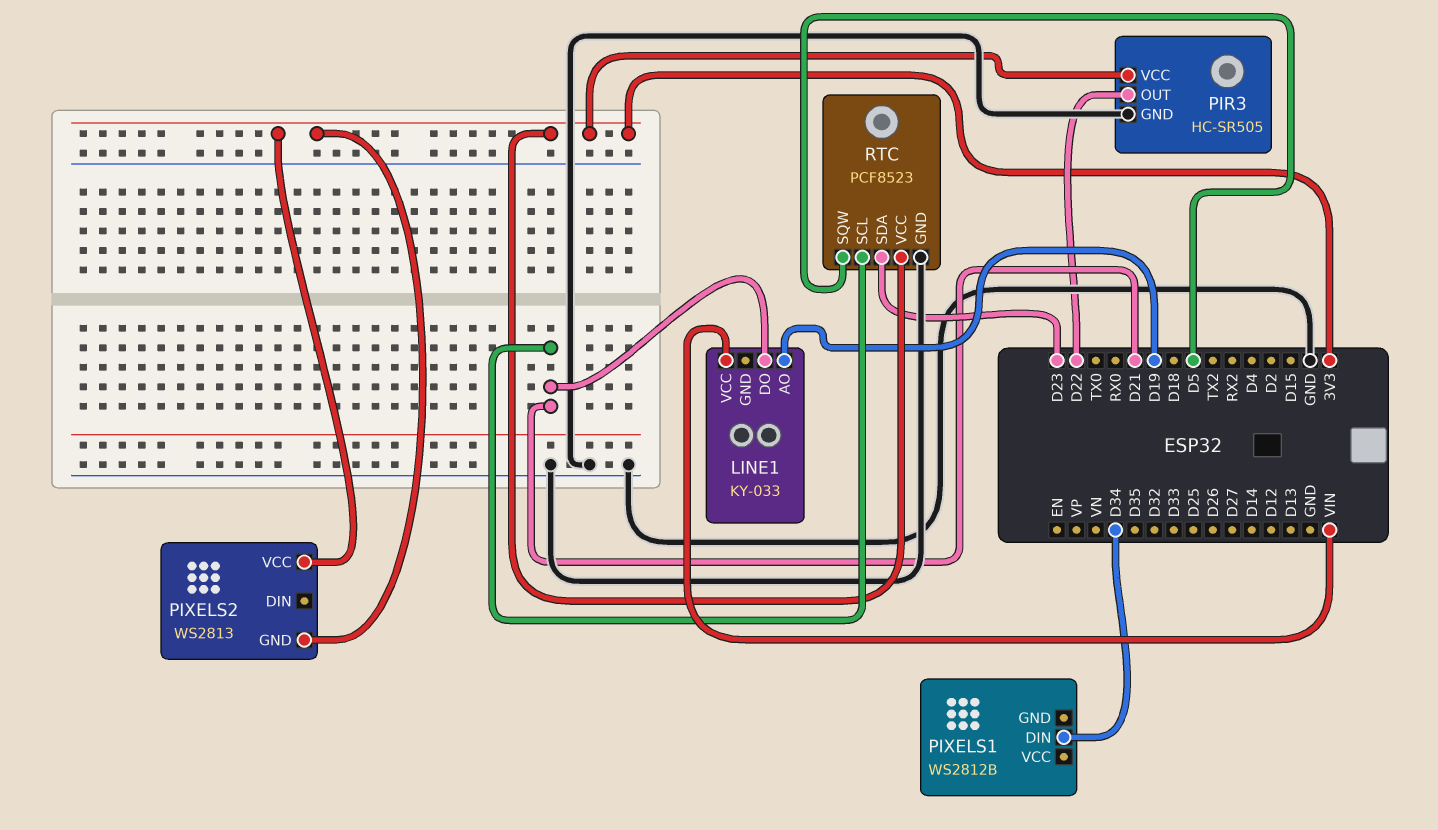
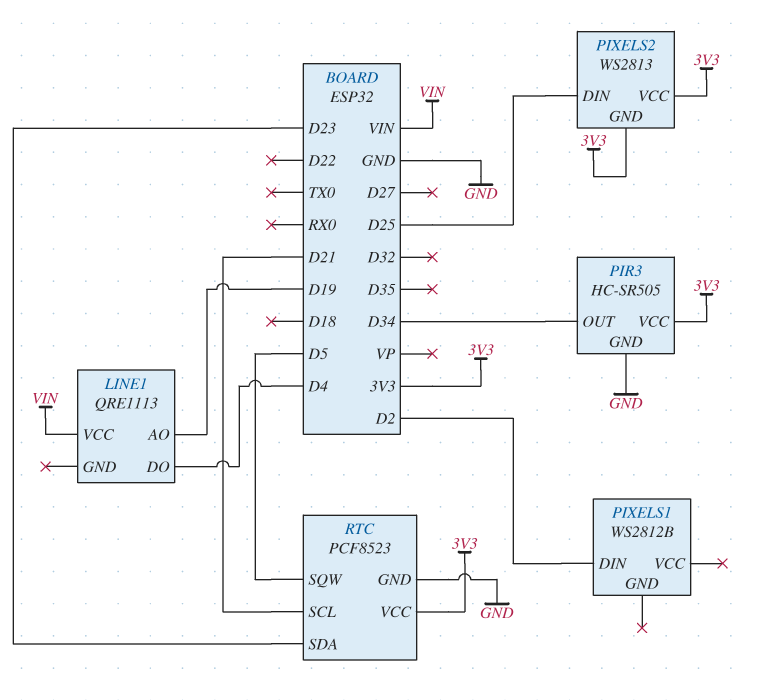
LINE1: KY-033 -> QRE1113
LINE1 pin DO: D21 -> D4
PIR3 pin OUT: D22 -> D34
PIXELS1 pin DIN: D34 -> D2
PIXELS2 pin DIN: none -> D25

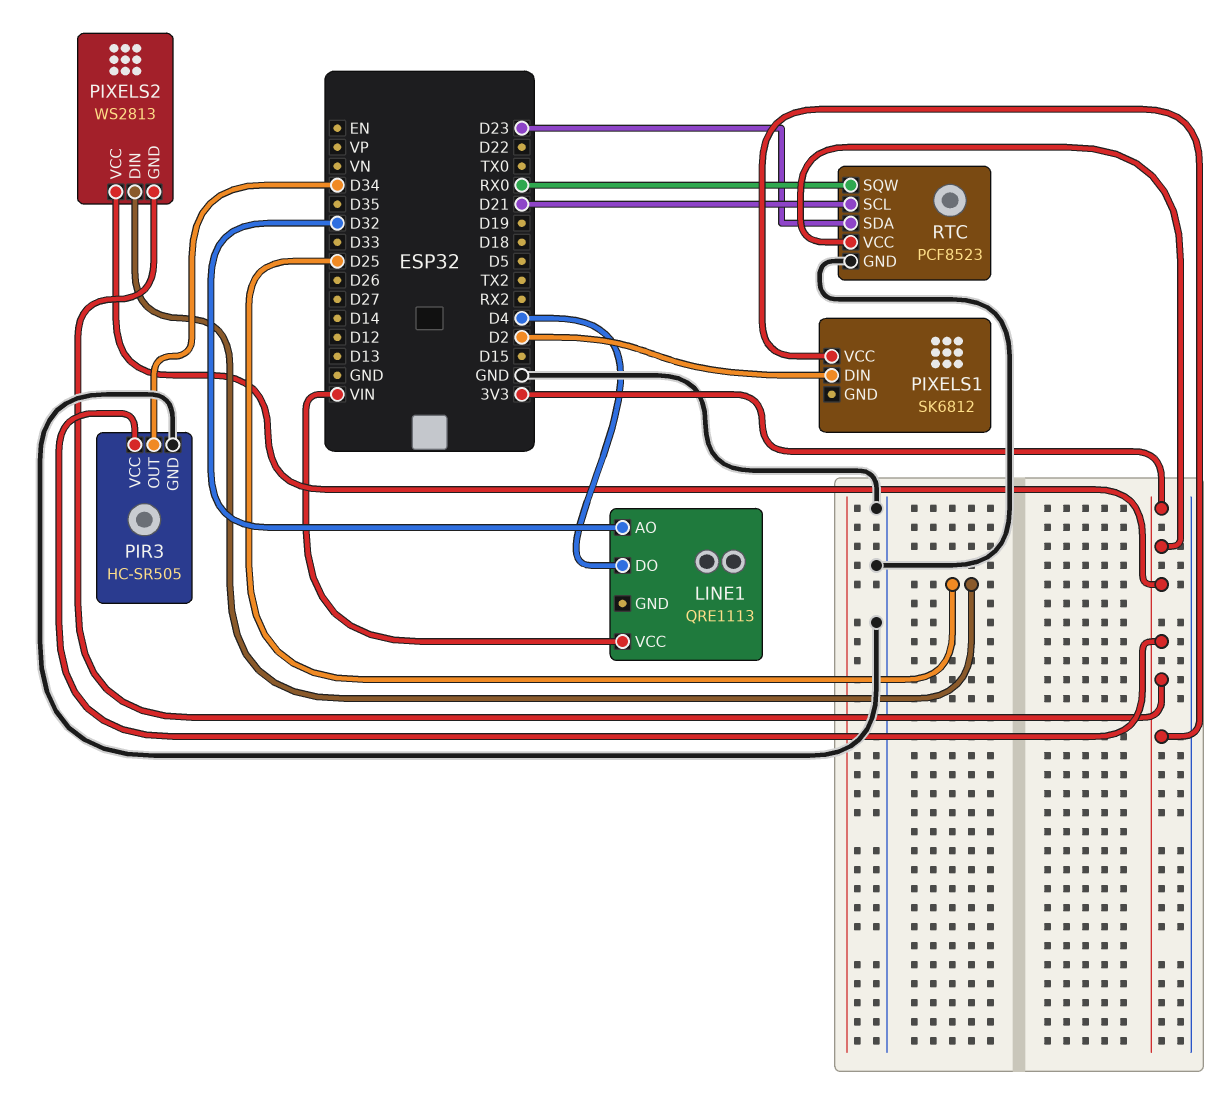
LINE1 pin AO: D19 -> D32
PIXELS1: WS2812B -> SK6812
PIXELS1 pin VCC: none -> 3V3
RTC pin SQW: D5 -> RX0

